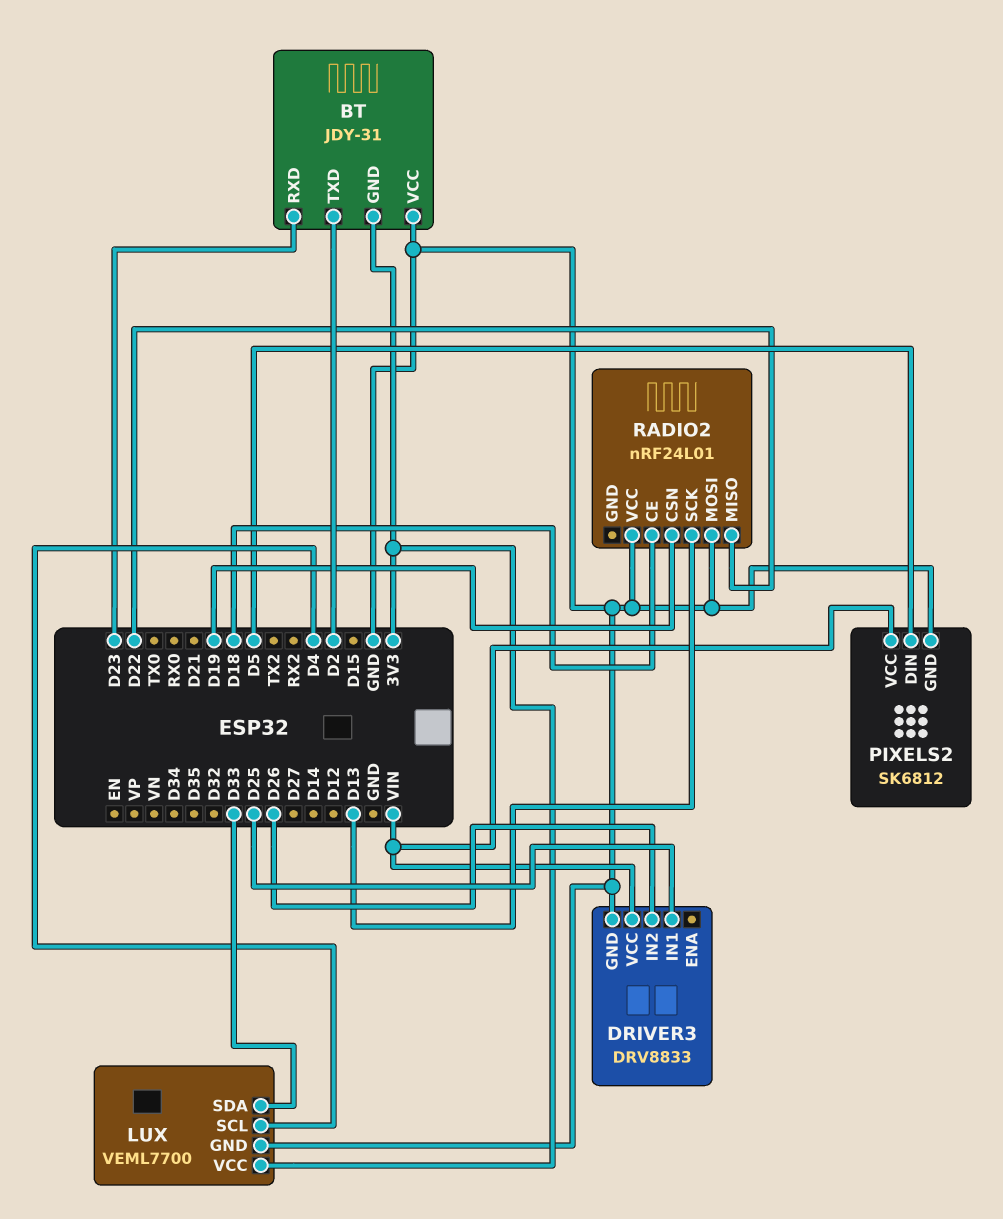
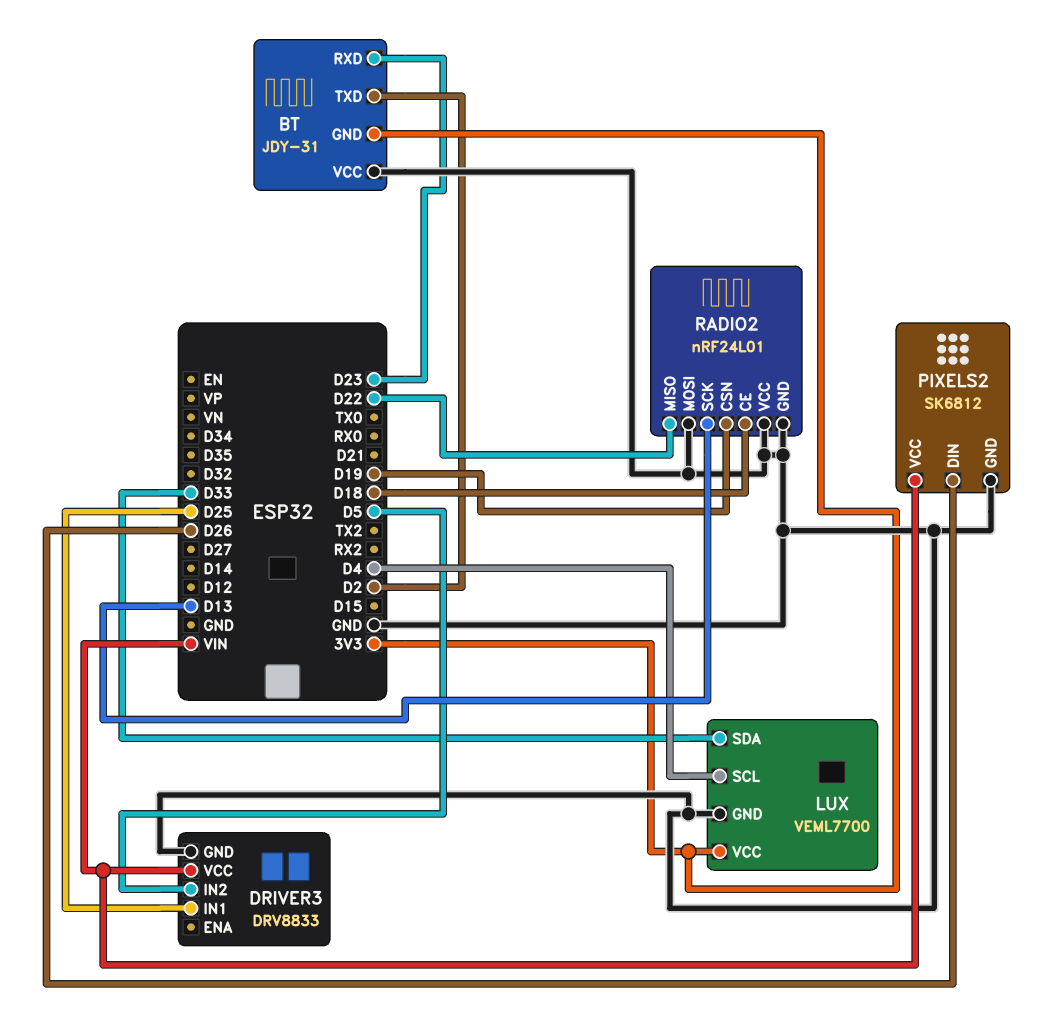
DRIVER3 pin IN2: D26 -> D5
PIXELS2 pin DIN: D5 -> D26
RADIO2 pin GND: none -> GND

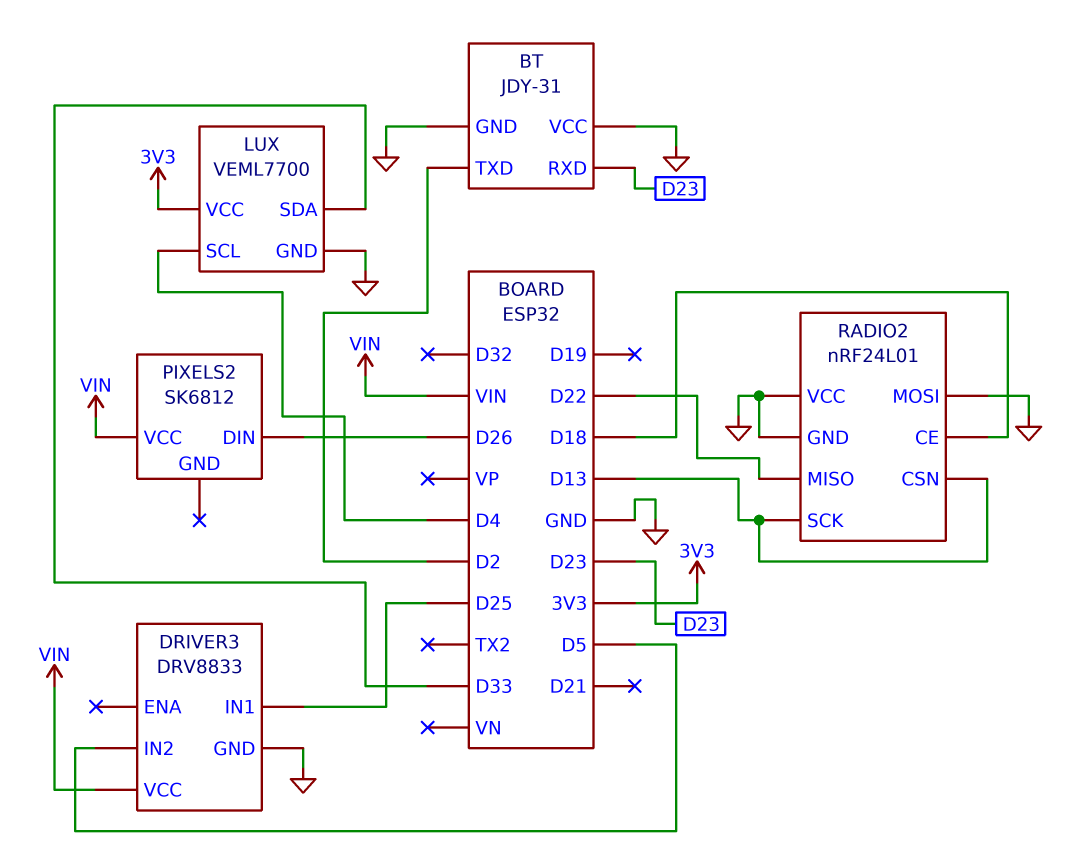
BT pin GND: 3V3 -> GND
PIXELS2 pin GND: GND -> none
RADIO2 pin CSN: D19 -> D13

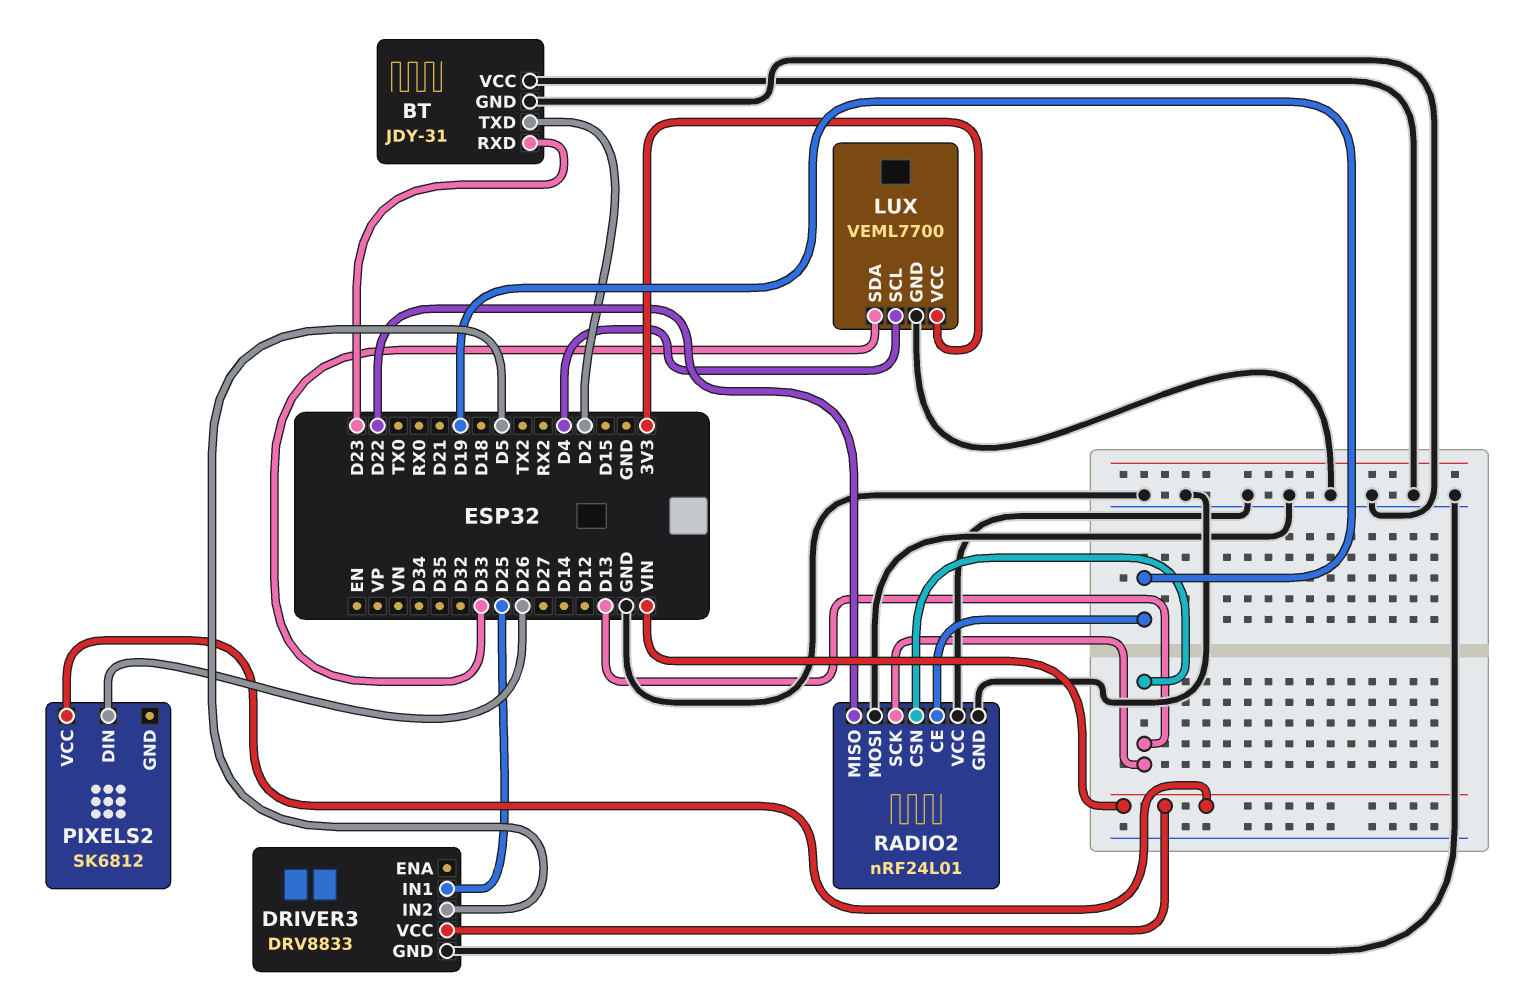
RADIO2 pin CE: D18 -> D19

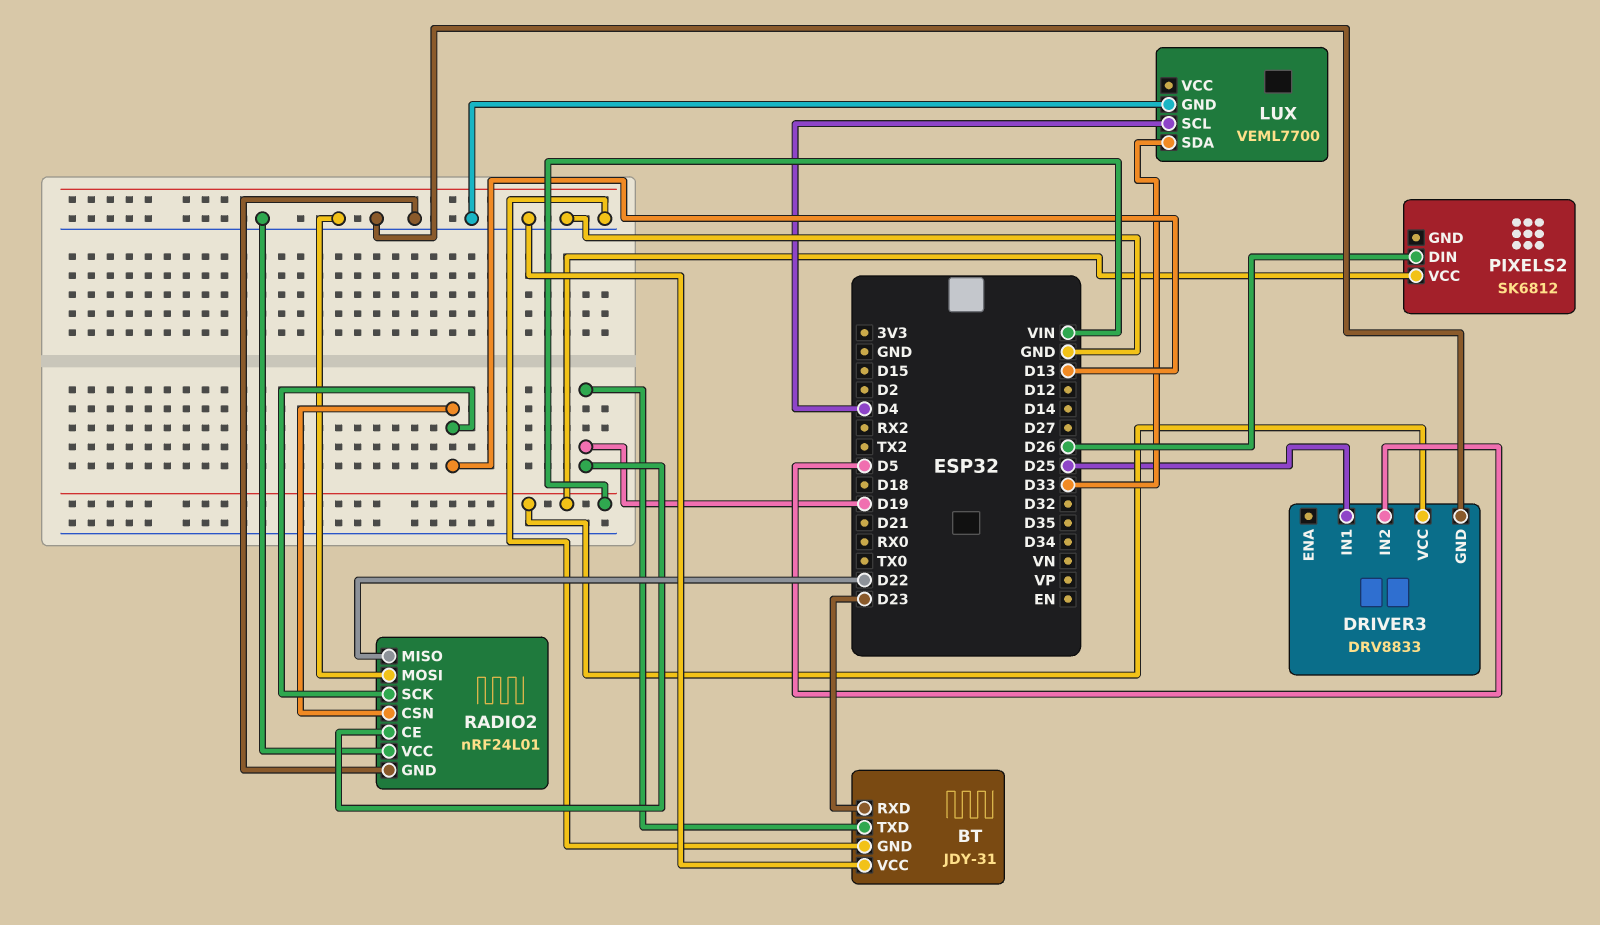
BT pin TXD: D2 -> D19
LUX pin VCC: 3V3 -> none

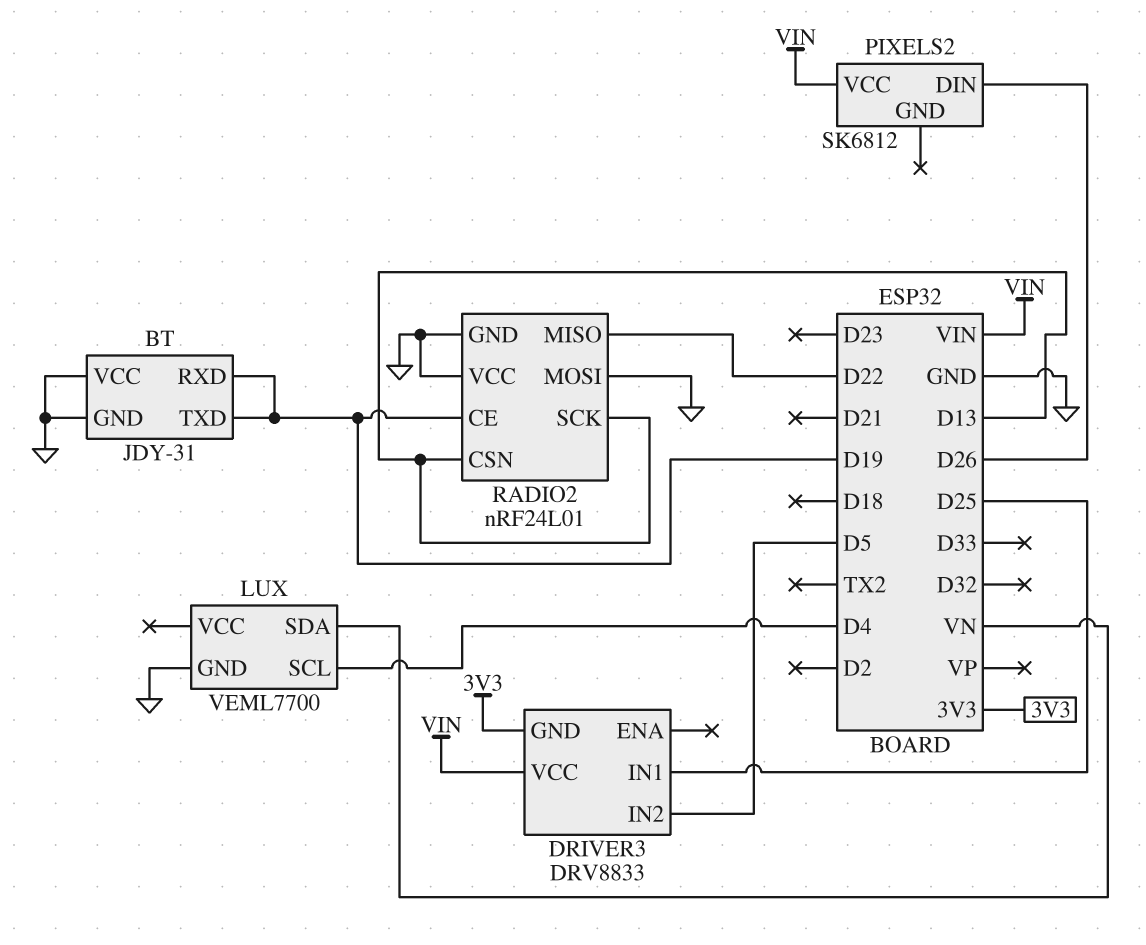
BT pin RXD: D23 -> D19
DRIVER3 pin GND: GND -> 3V3
LUX pin SDA: D33 -> VN

